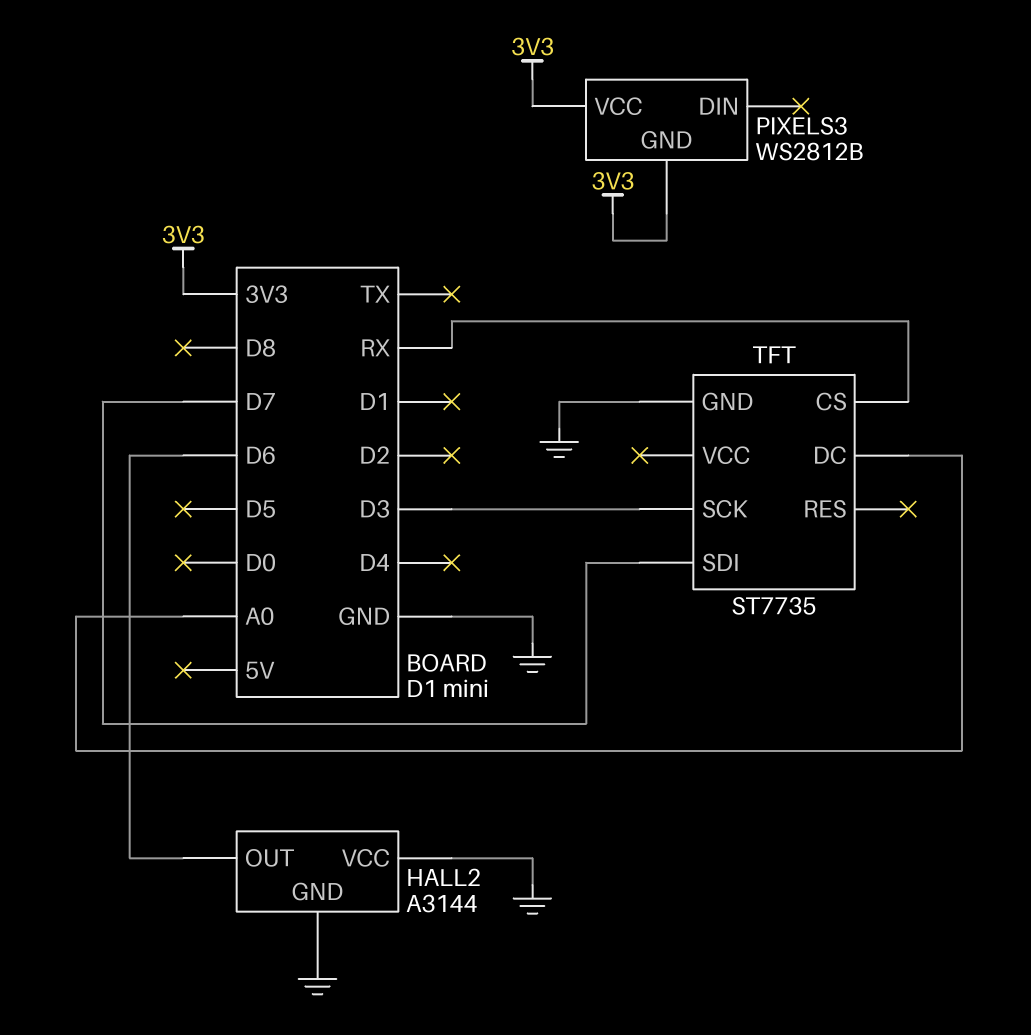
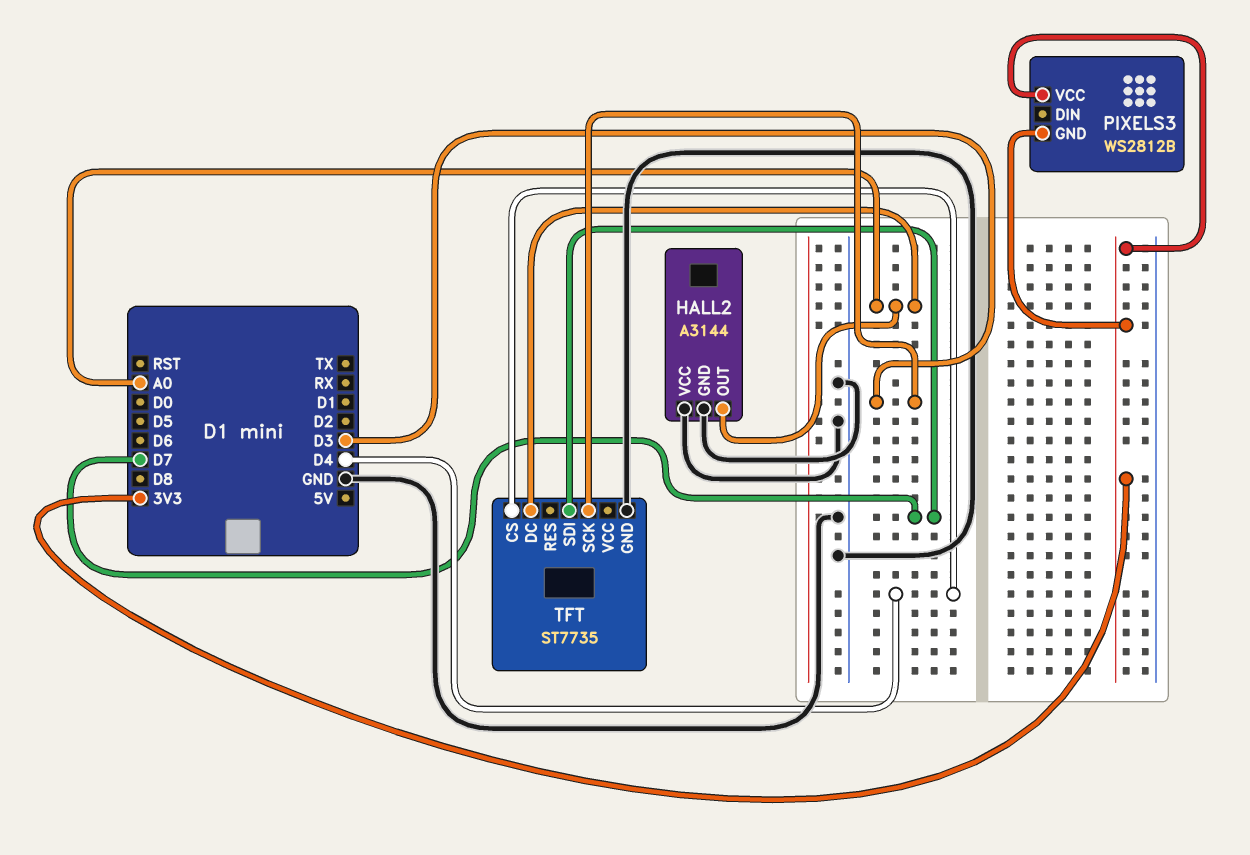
HALL2 pin OUT: D6 -> A0
TFT pin CS: RX -> D4

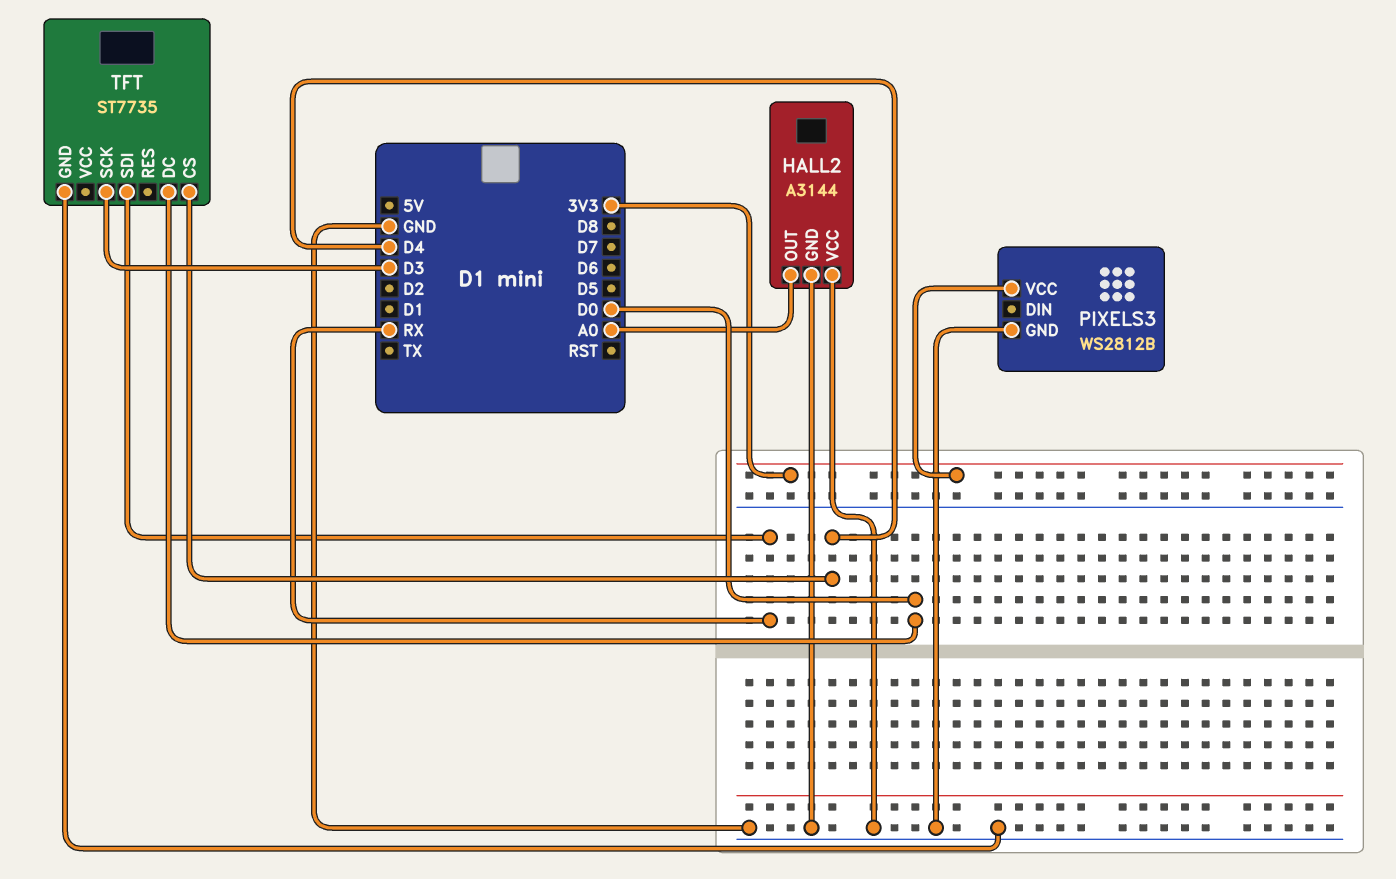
PIXELS3 pin GND: 3V3 -> GND
TFT pin DC: A0 -> D0
TFT pin SDI: D7 -> RX

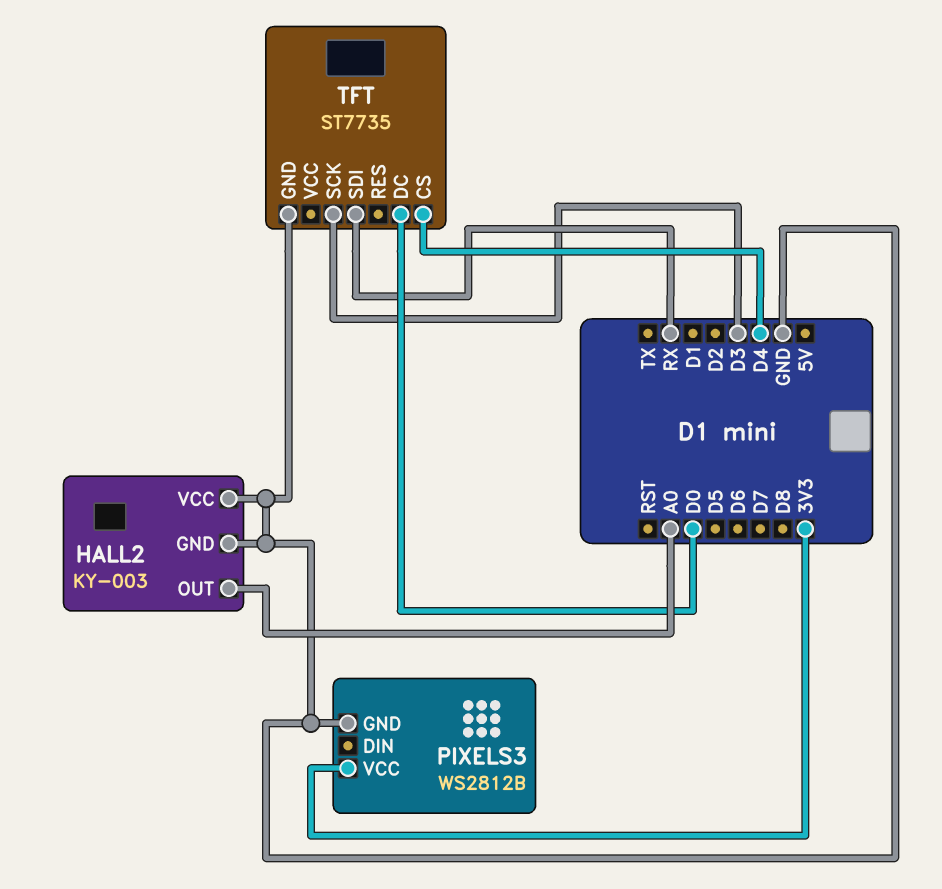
HALL2: A3144 -> KY-003

